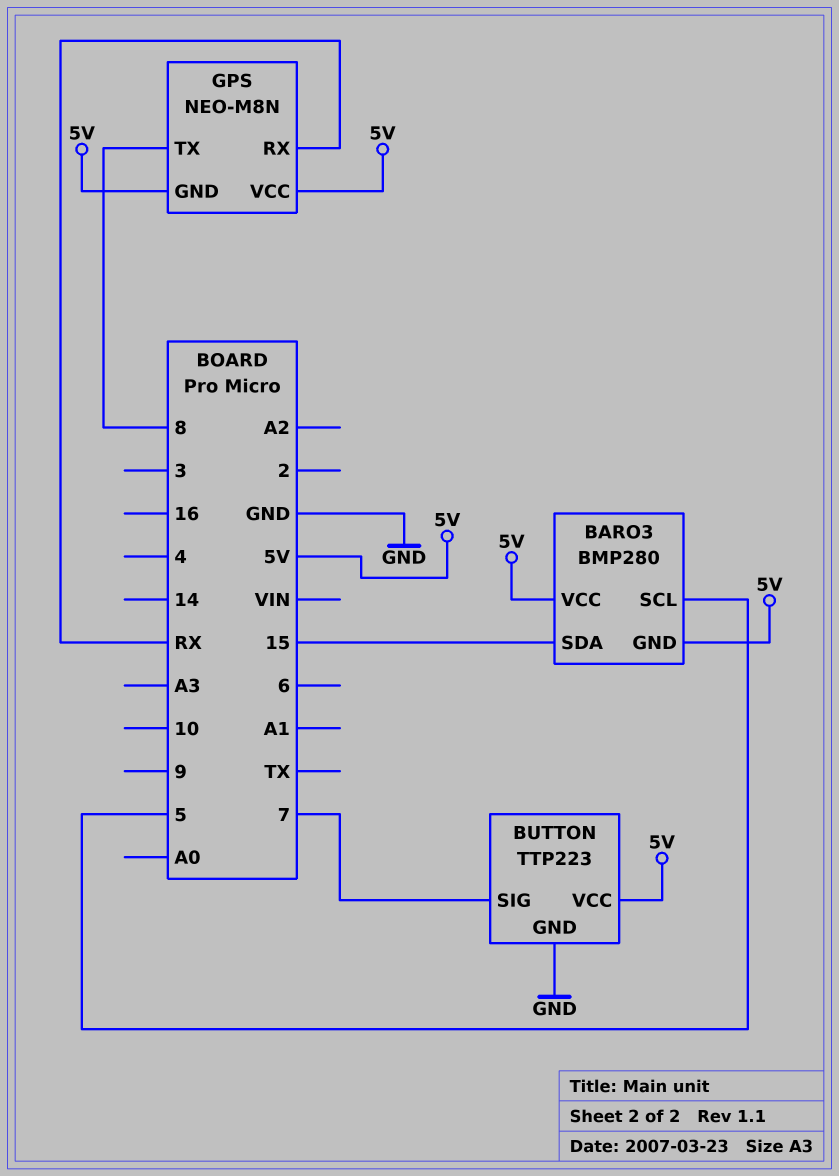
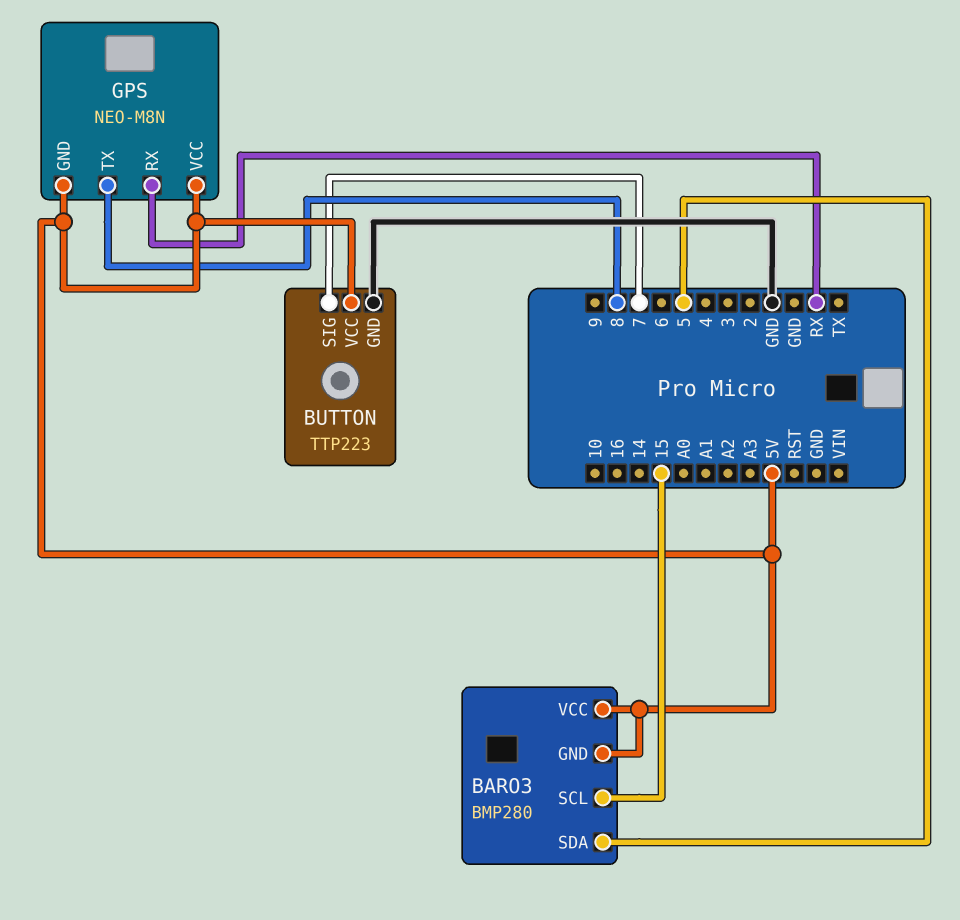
BARO3 pin SCL: 5 -> 15
BARO3 pin SDA: 15 -> 5

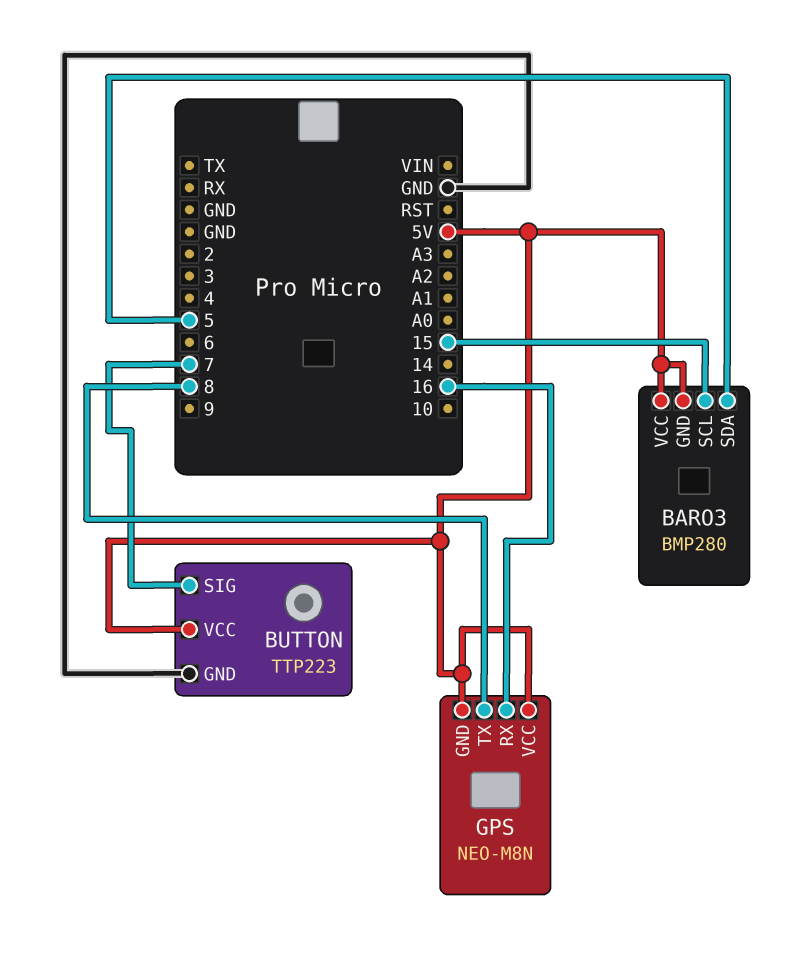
GPS pin RX: RX -> 16

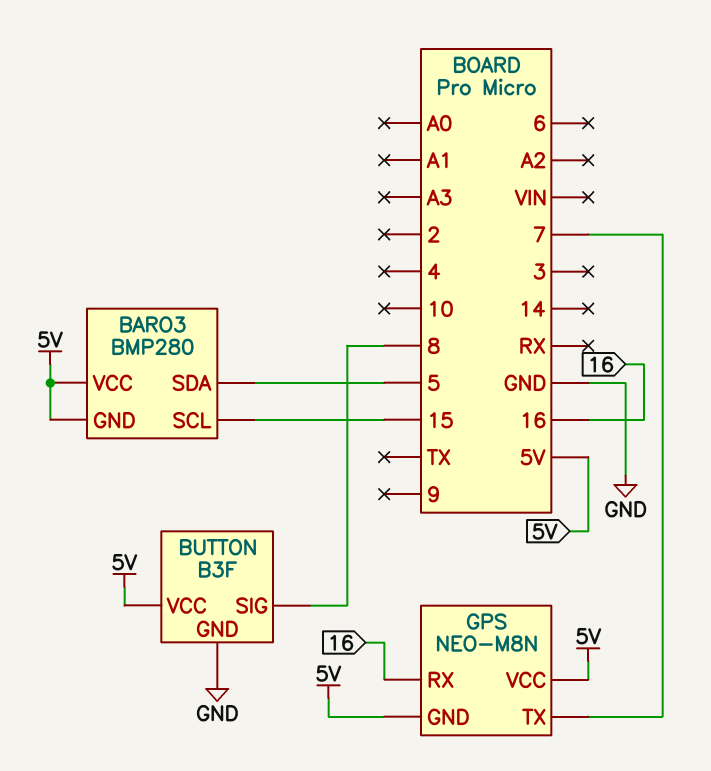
BUTTON: TTP223 -> B3F
BUTTON pin SIG: 7 -> 8
GPS pin TX: 8 -> 7

